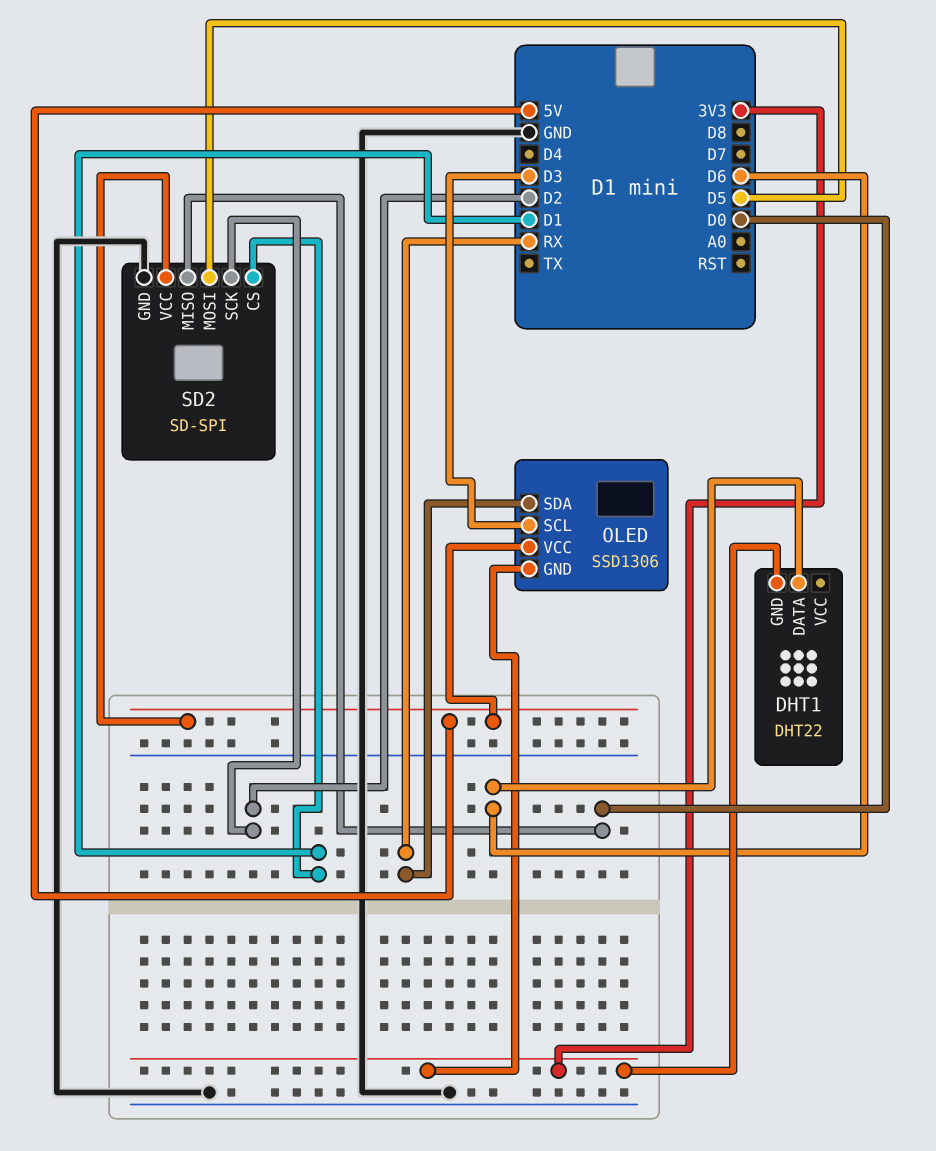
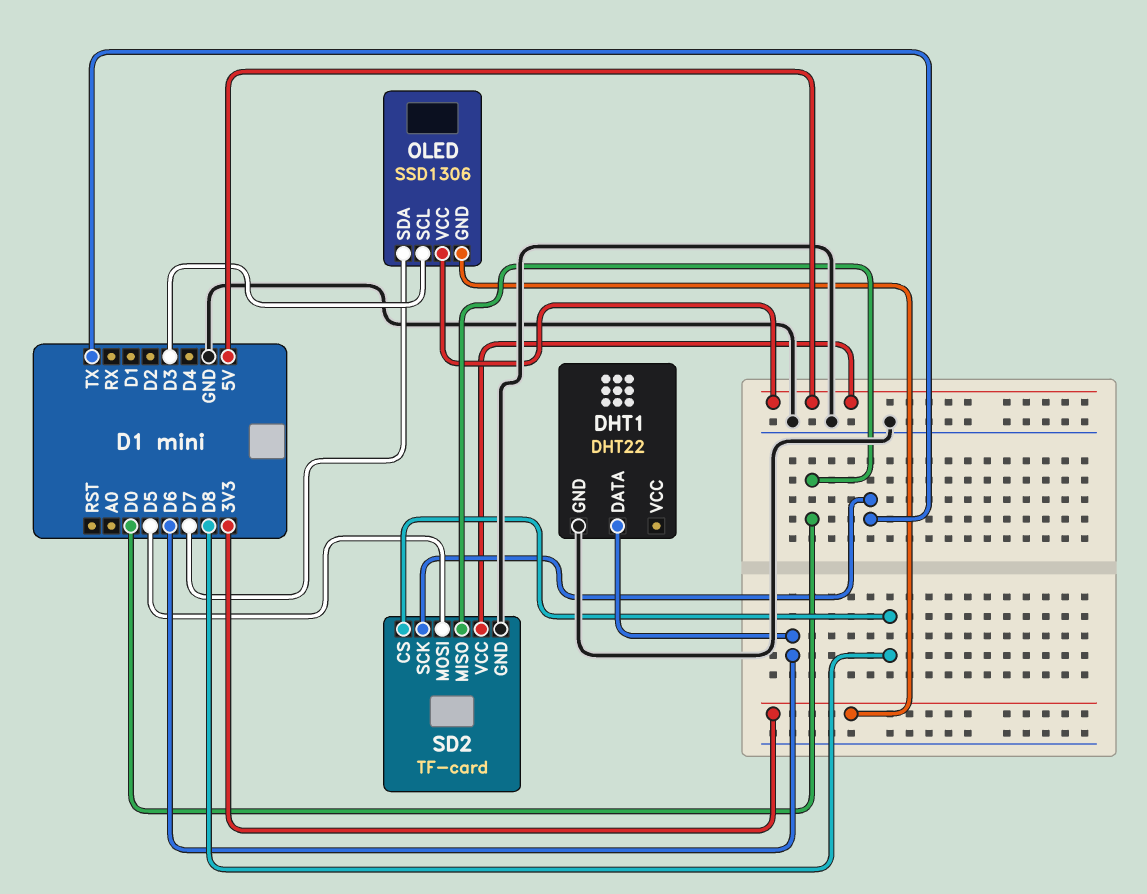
DHT1 pin GND: 3V3 -> GND
OLED pin SDA: RX -> D7
SD2: SD-SPI -> TF-card
SD2 pin CS: D1 -> D8
SD2 pin SCK: D2 -> TX

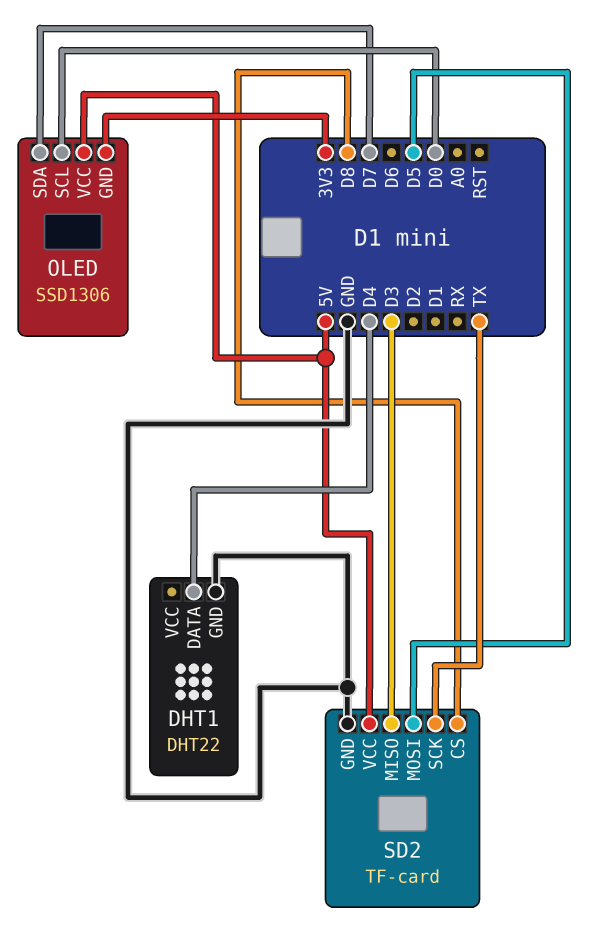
DHT1 pin DATA: D6 -> D4
OLED pin SCL: D3 -> D0
SD2 pin MISO: D0 -> D3

